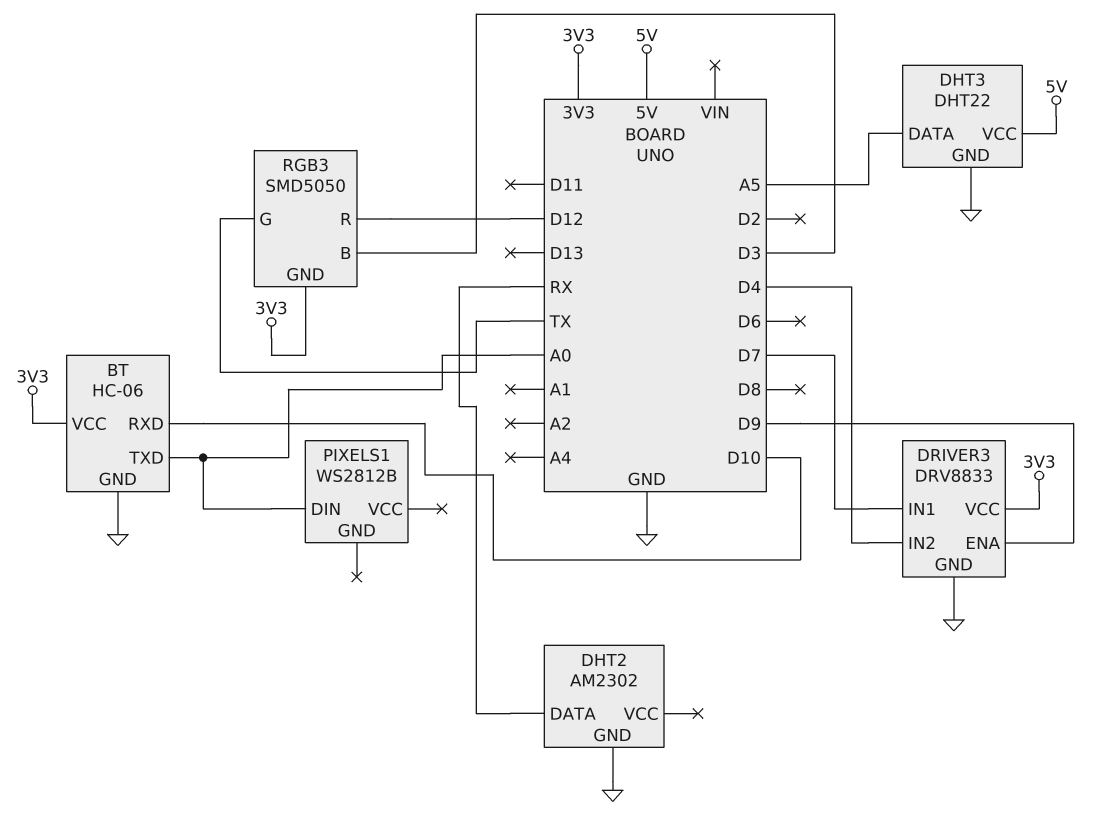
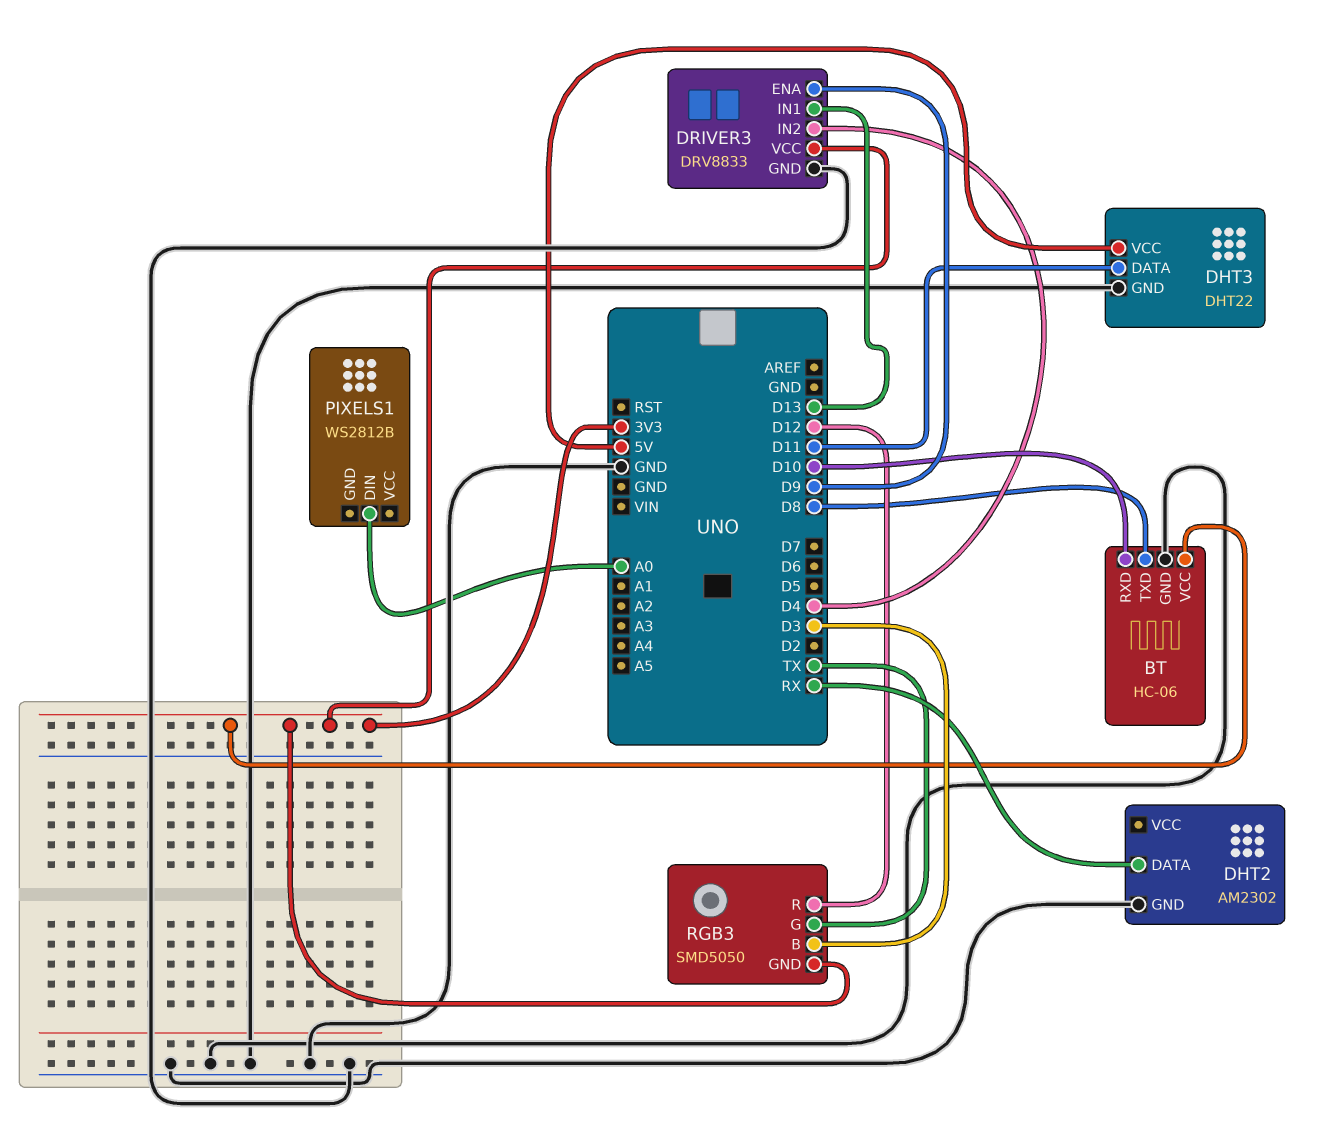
BT pin TXD: A0 -> D8
DHT3 pin DATA: A5 -> D11
DRIVER3 pin IN1: D7 -> D13

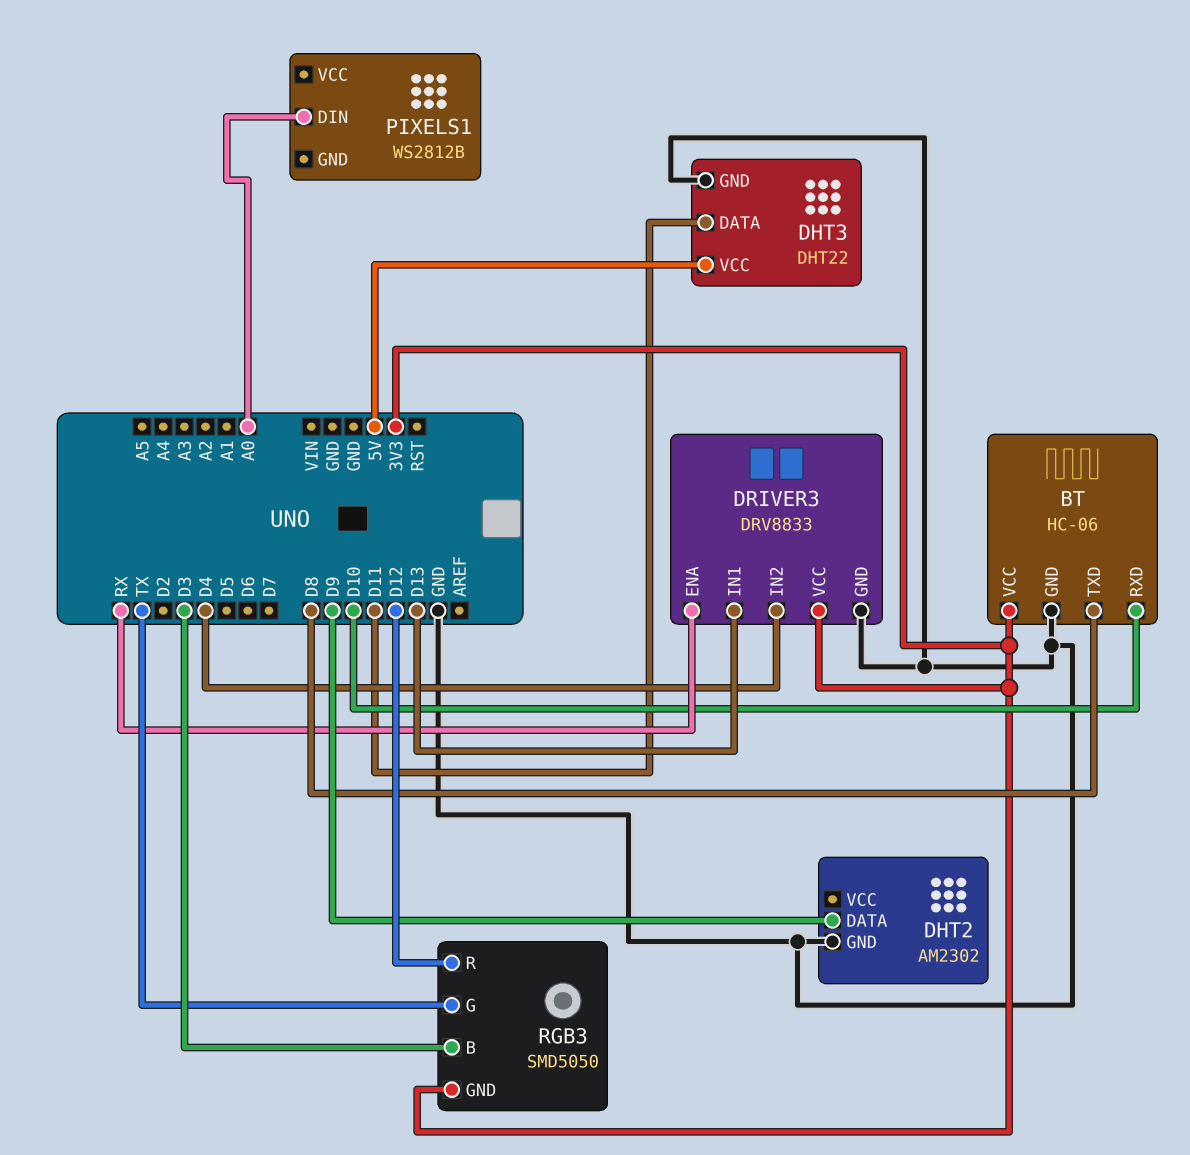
DHT2 pin DATA: RX -> D9
DRIVER3 pin ENA: D9 -> RX

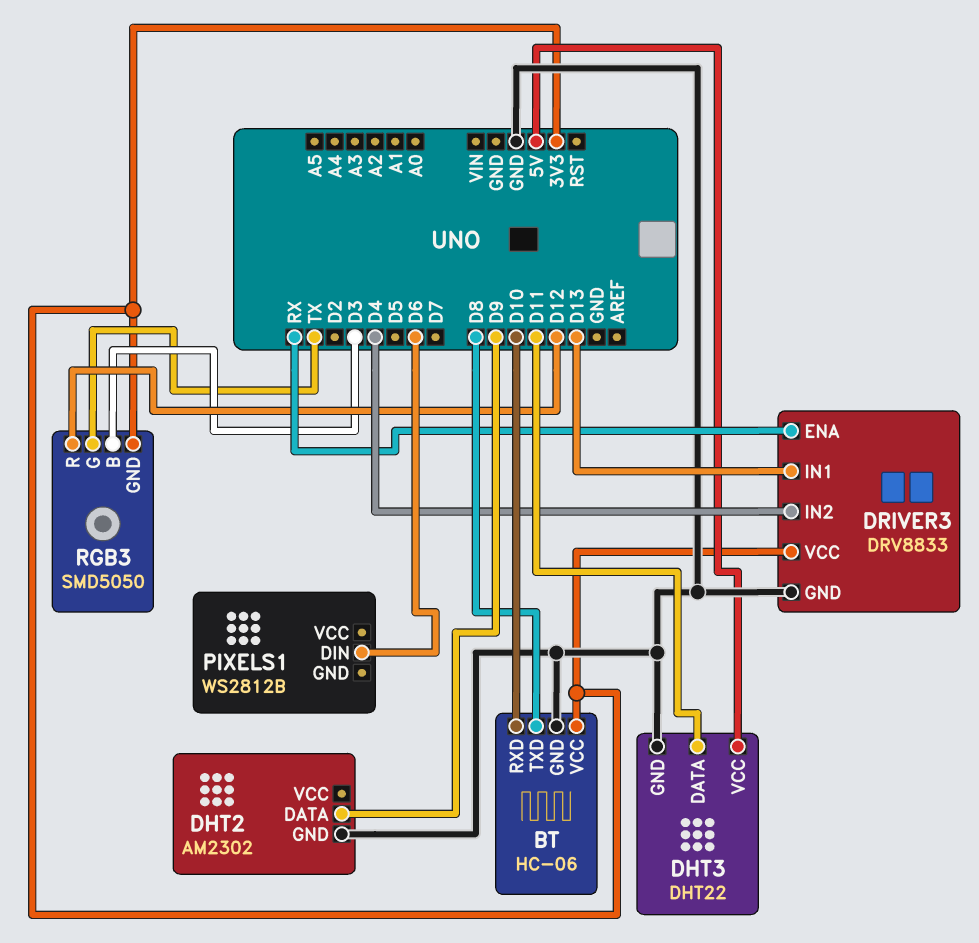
PIXELS1 pin DIN: A0 -> D6

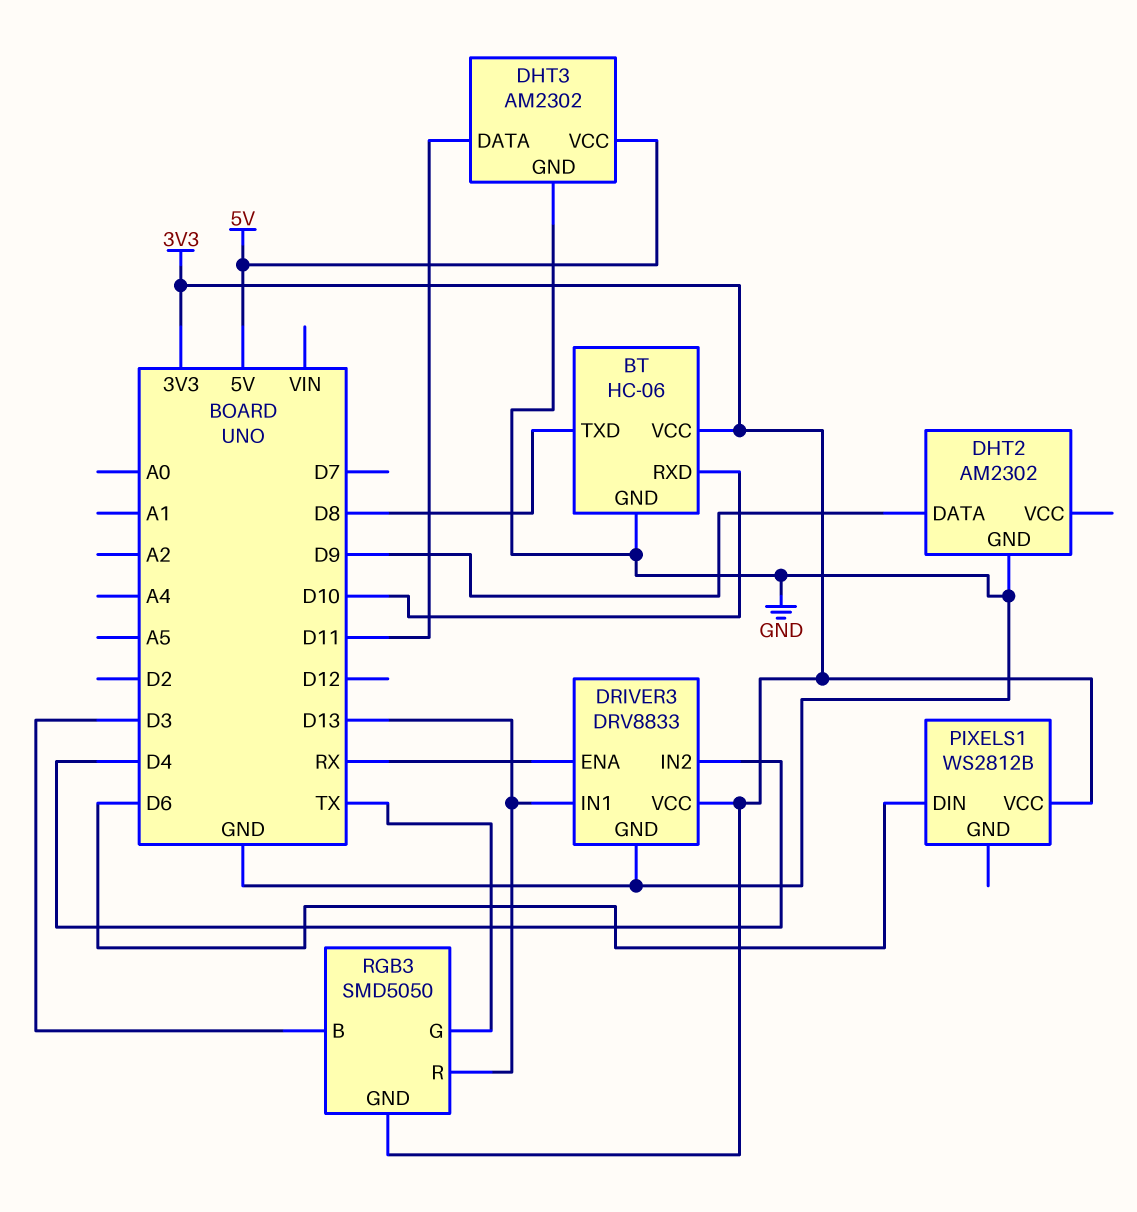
DHT3: DHT22 -> AM2302
PIXELS1 pin VCC: none -> 3V3
RGB3 pin R: D12 -> D13

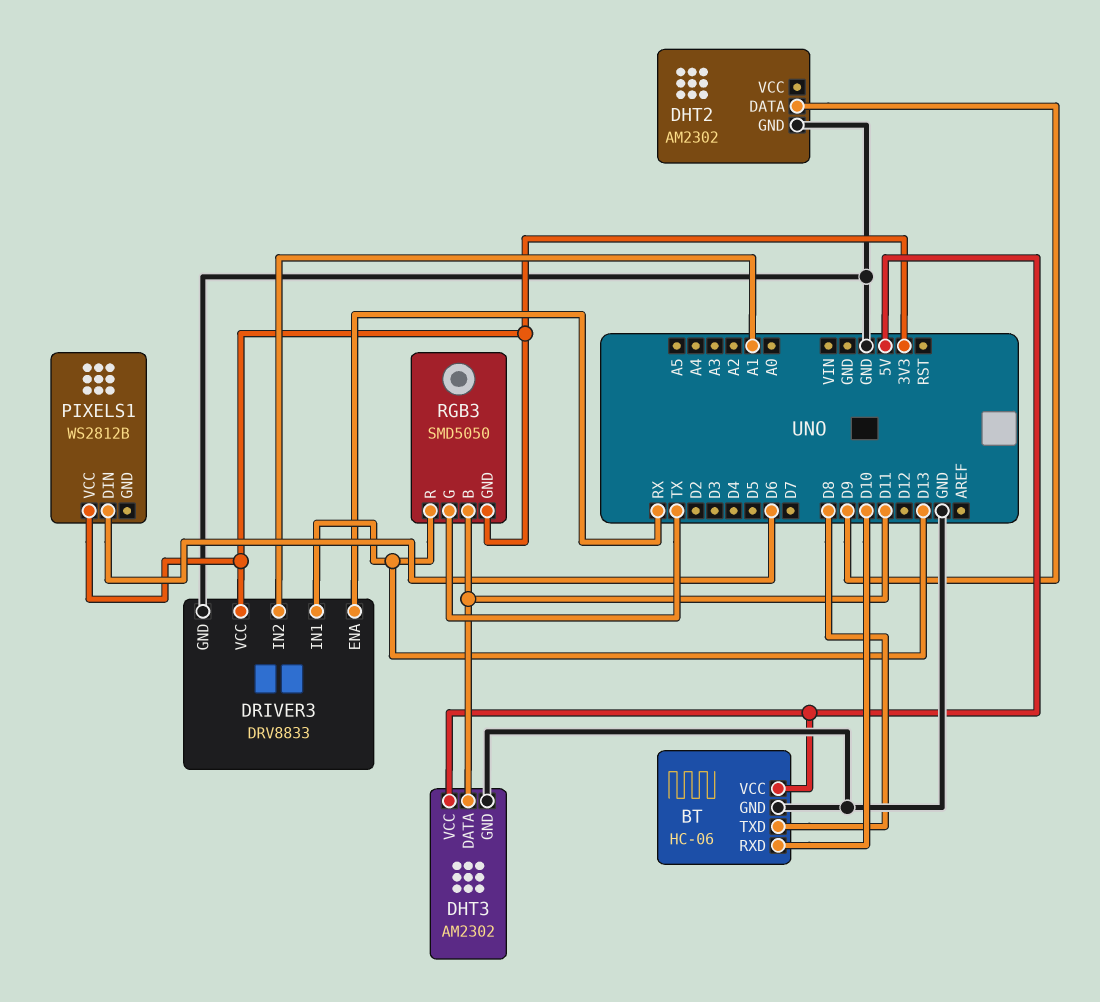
BT pin VCC: 3V3 -> 5V
DRIVER3 pin IN2: D4 -> A1
RGB3 pin B: D3 -> D11

